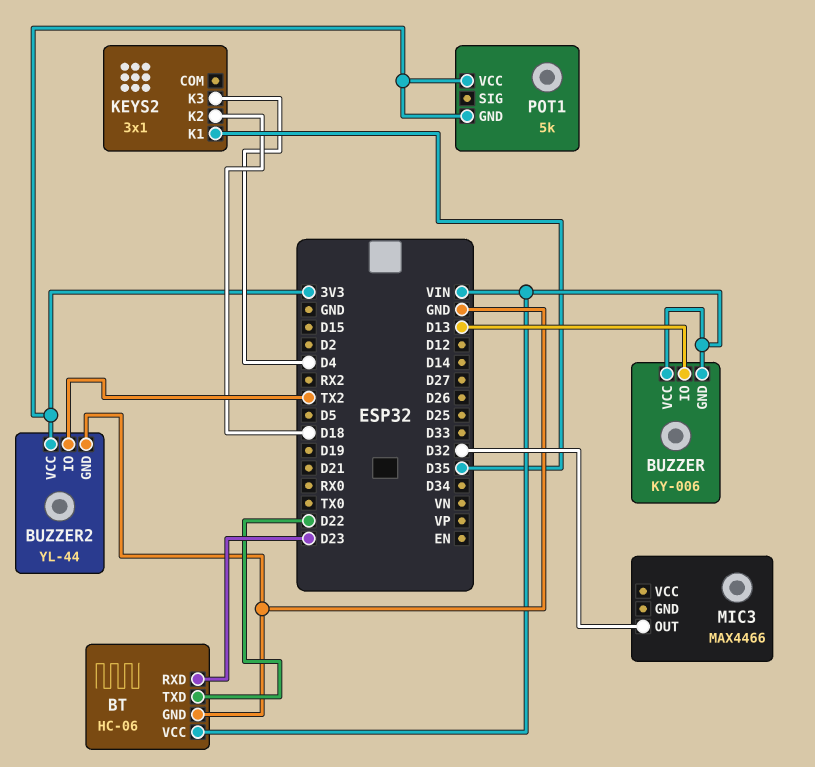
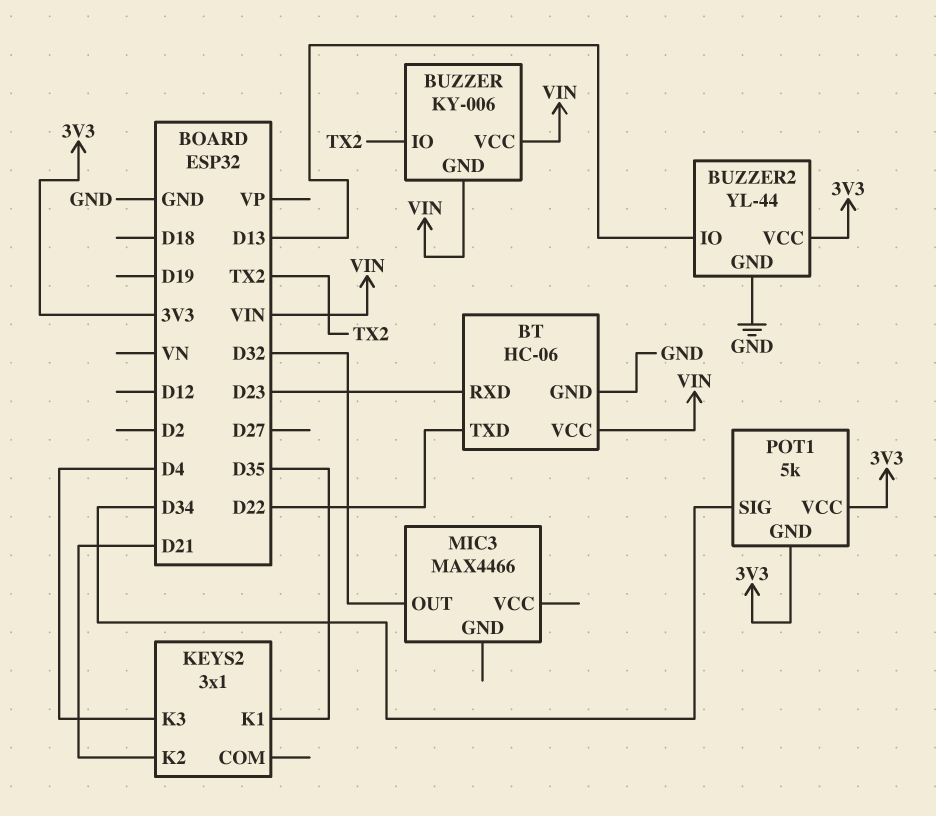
BUZZER pin IO: D13 -> TX2
BUZZER2 pin IO: TX2 -> D13
KEYS2 pin K2: D18 -> D21
POT1 pin SIG: none -> D34

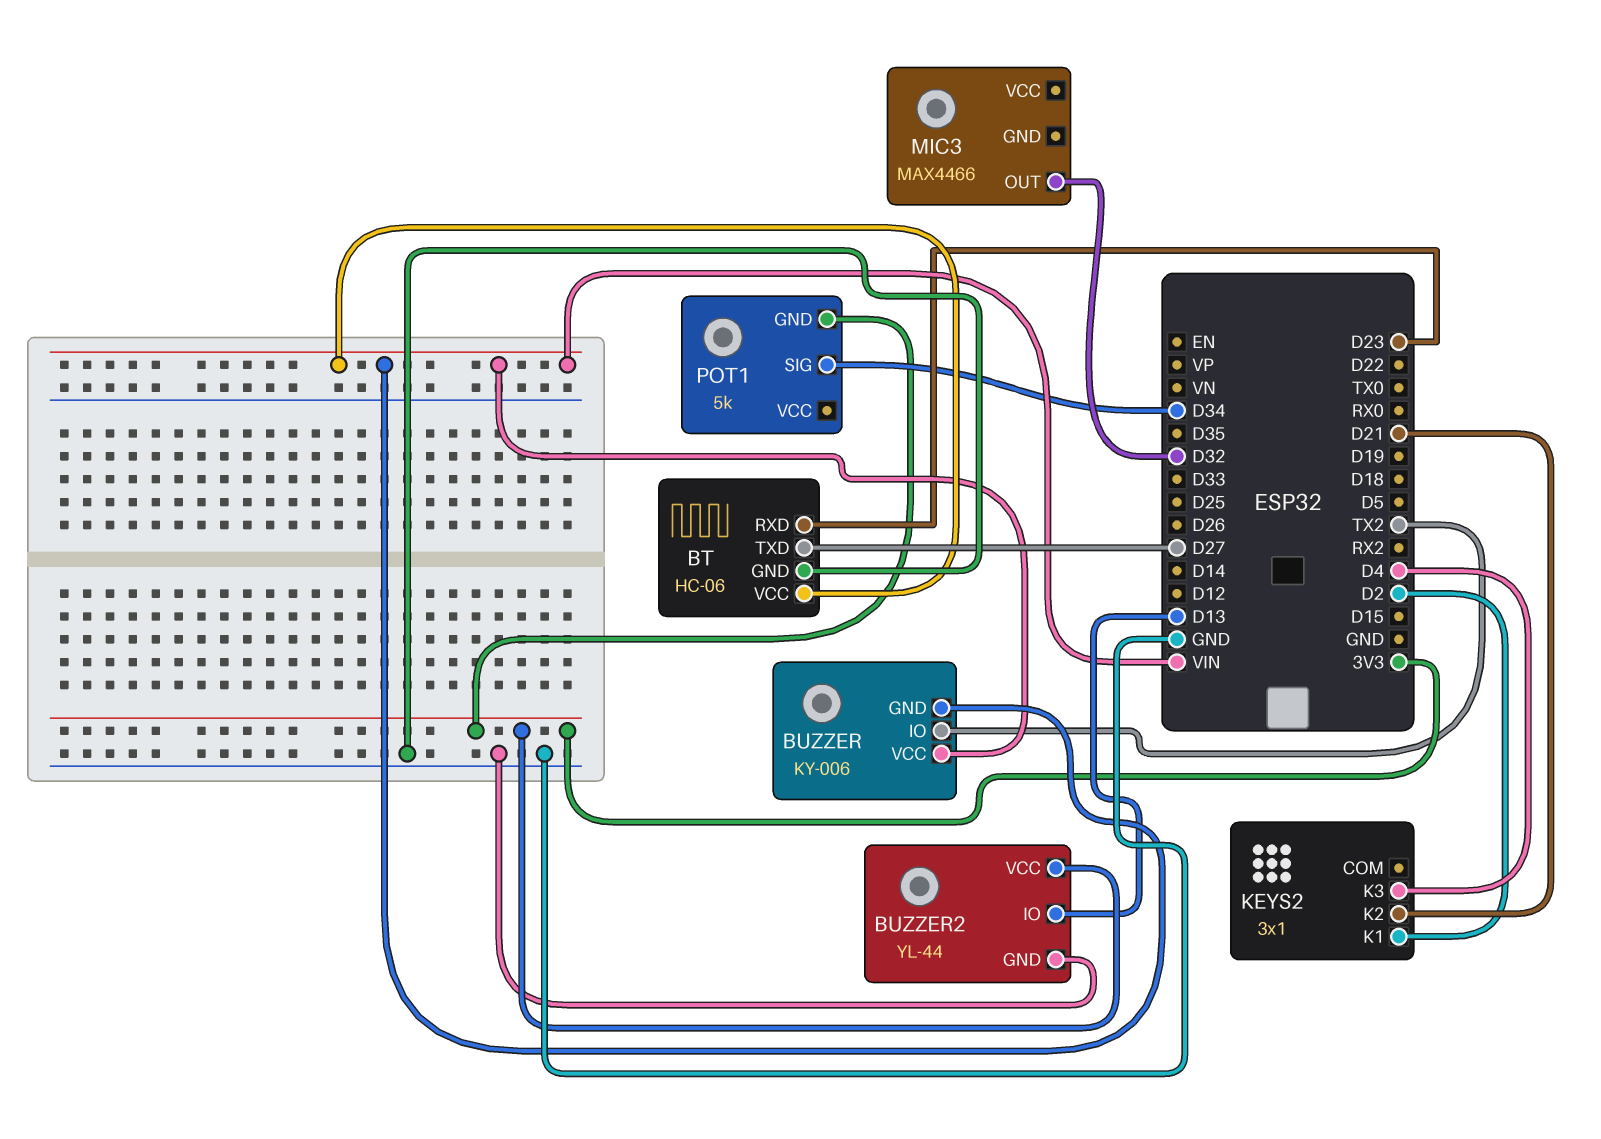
BT pin TXD: D22 -> D27
KEYS2 pin K1: D35 -> D2
POT1 pin VCC: 3V3 -> none

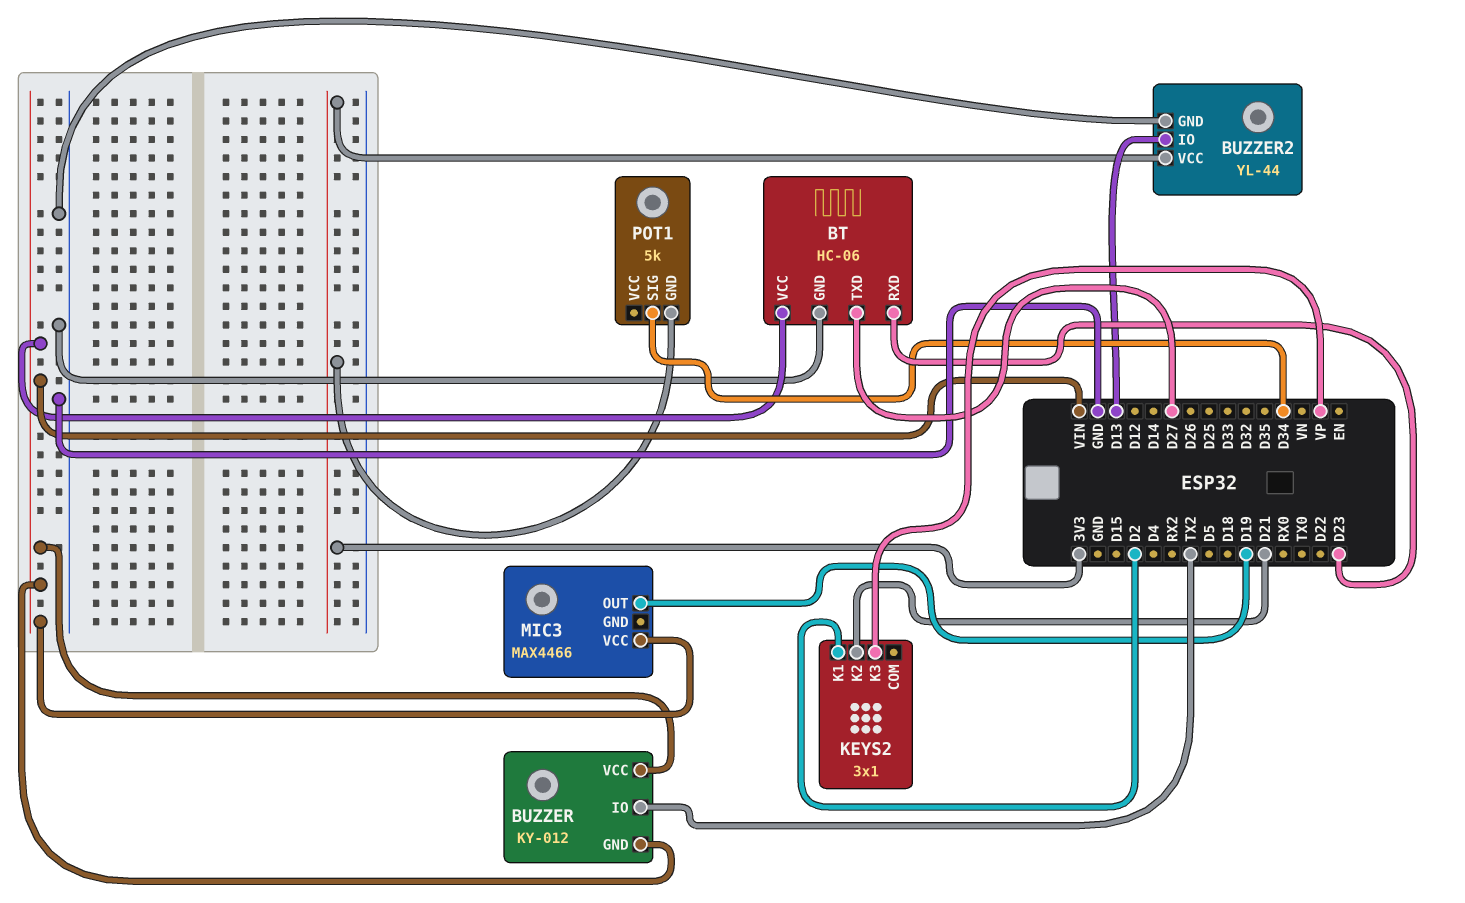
BUZZER: KY-006 -> KY-012
KEYS2 pin K3: D4 -> VP
MIC3 pin OUT: D32 -> D19
MIC3 pin VCC: none -> VIN

